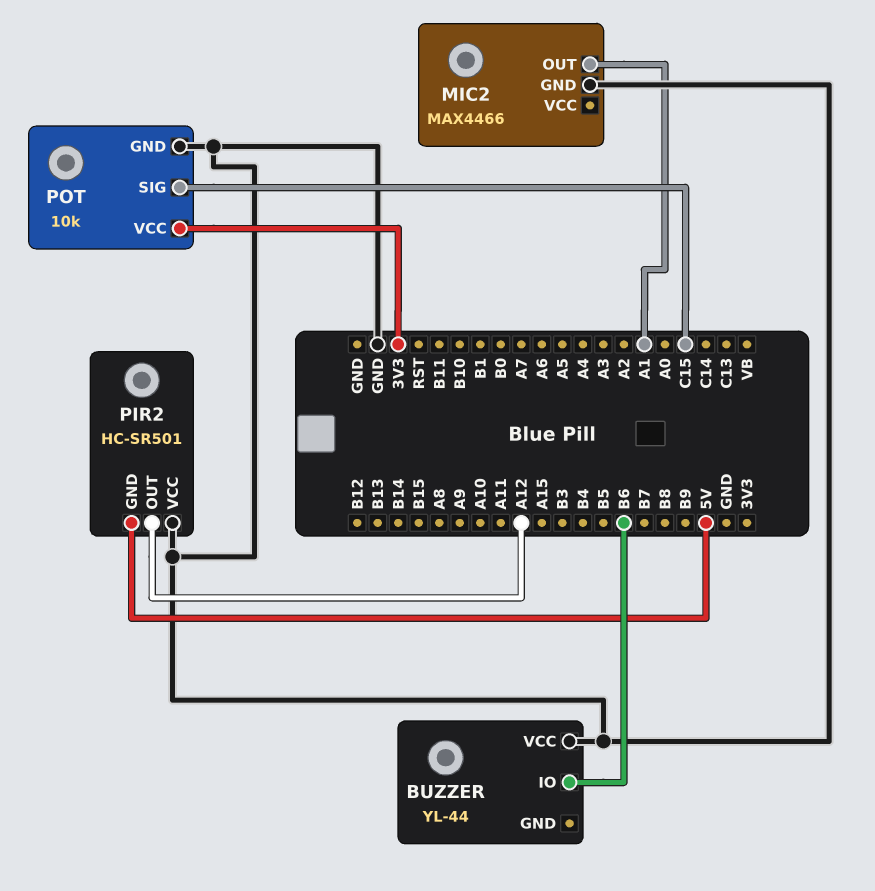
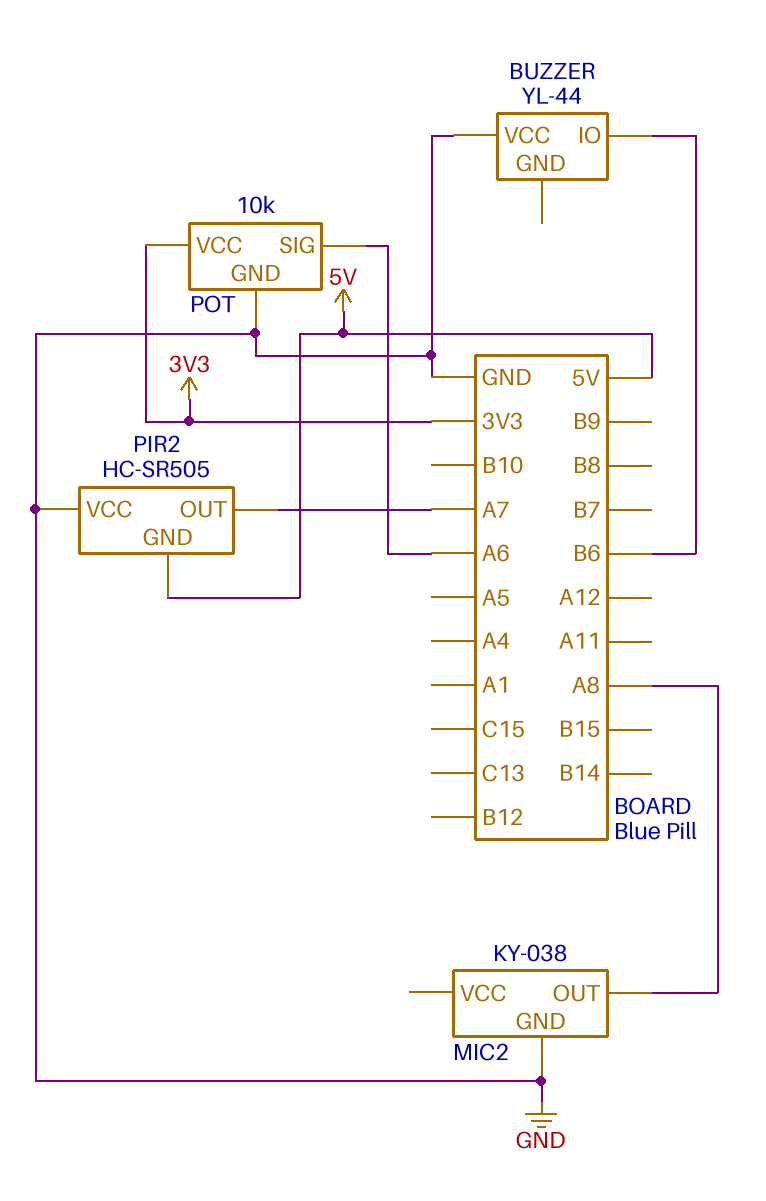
MIC2: MAX4466 -> KY-038
MIC2 pin OUT: A1 -> A8
PIR2: HC-SR501 -> HC-SR505
PIR2 pin OUT: A12 -> A7
POT pin SIG: C15 -> A6

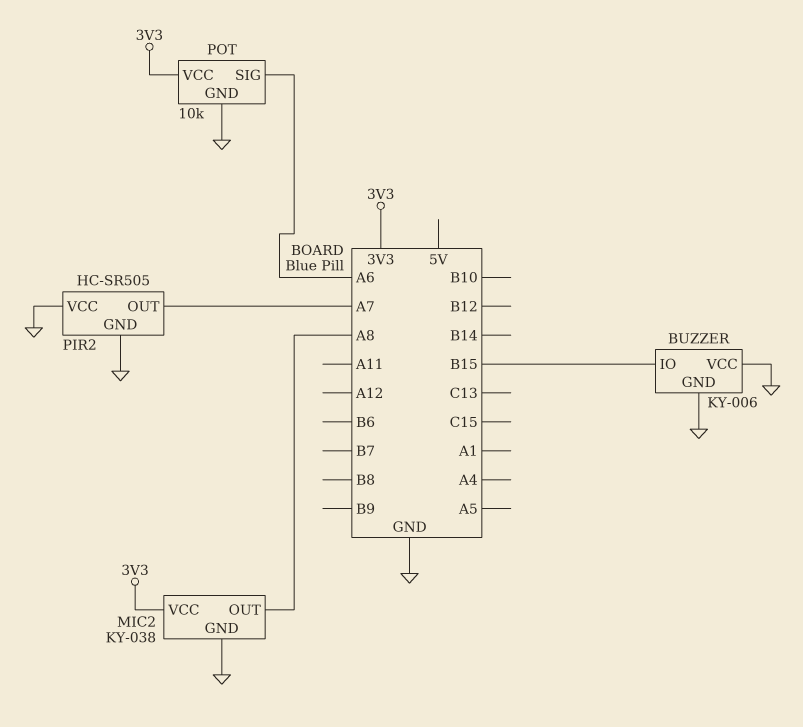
BUZZER: YL-44 -> KY-006
BUZZER pin GND: none -> GND
BUZZER pin IO: B6 -> B15
MIC2 pin VCC: none -> 3V3
PIR2 pin GND: 5V -> GND

